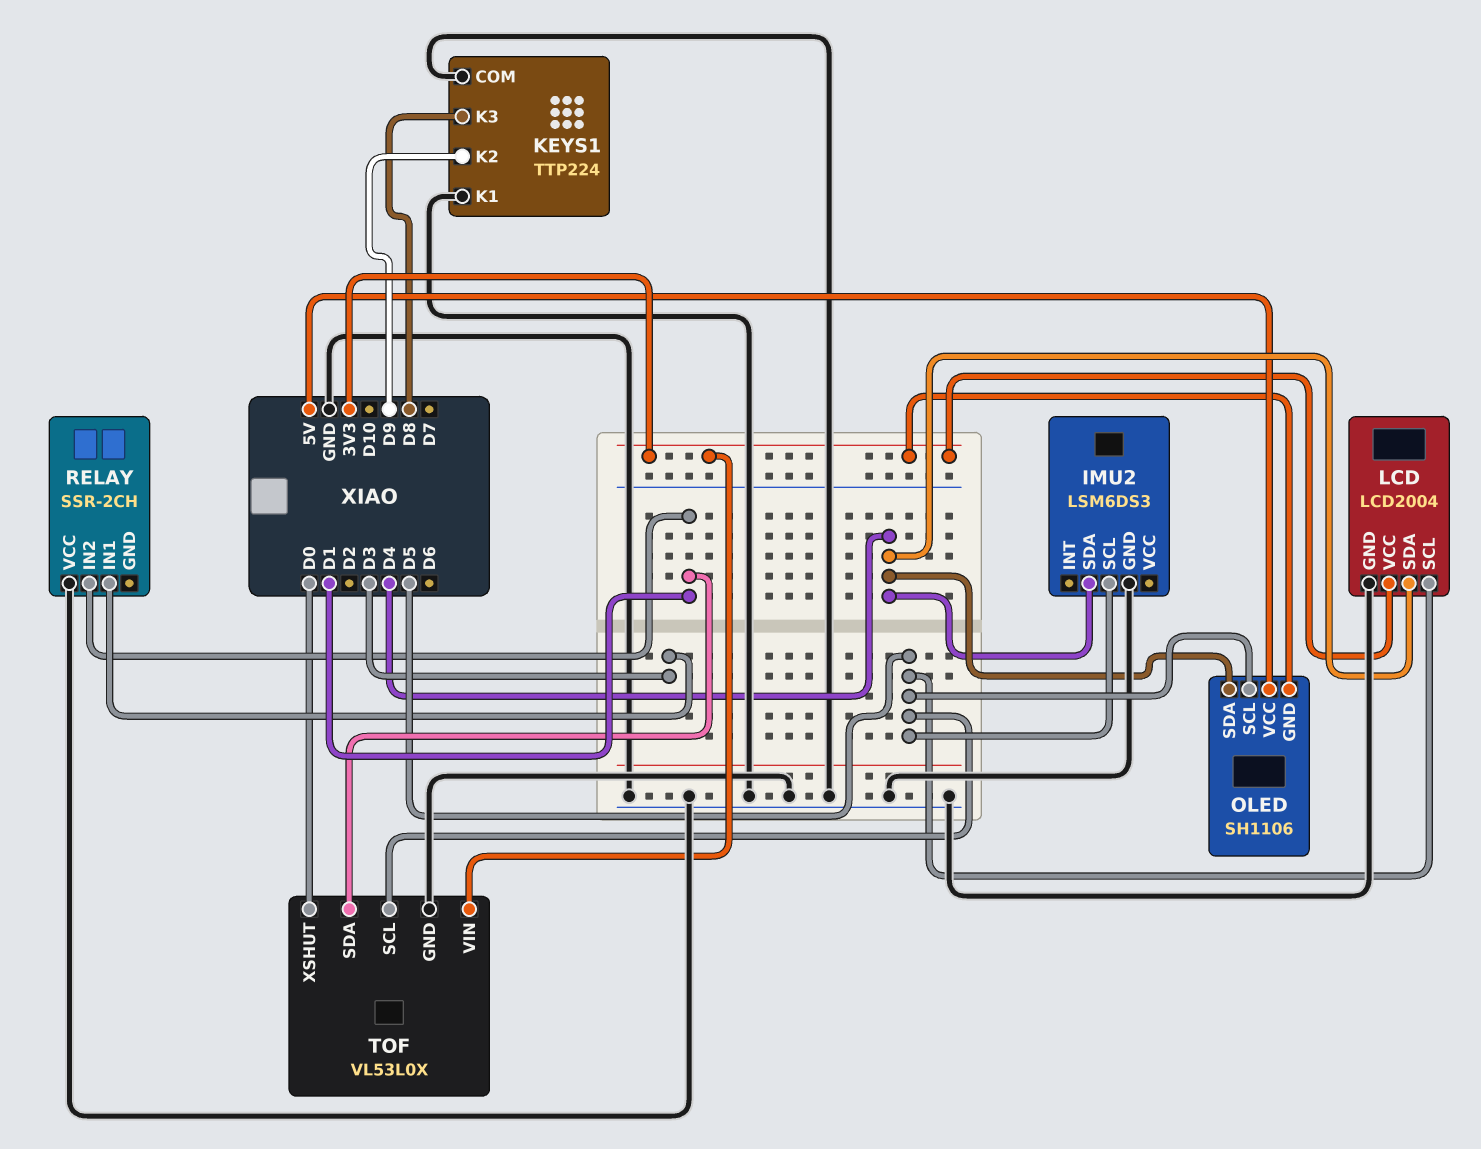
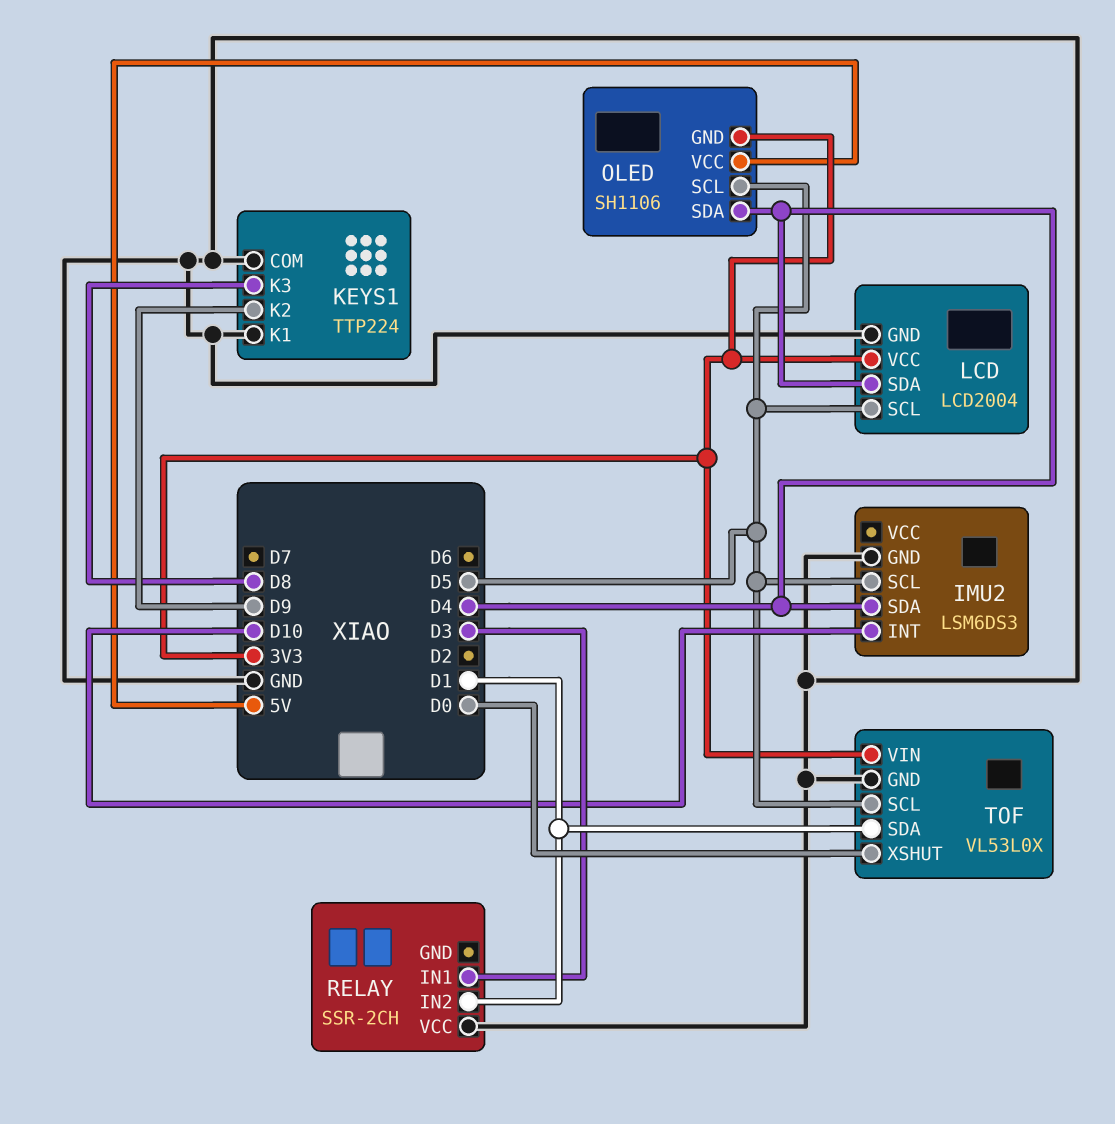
IMU2 pin INT: none -> D10

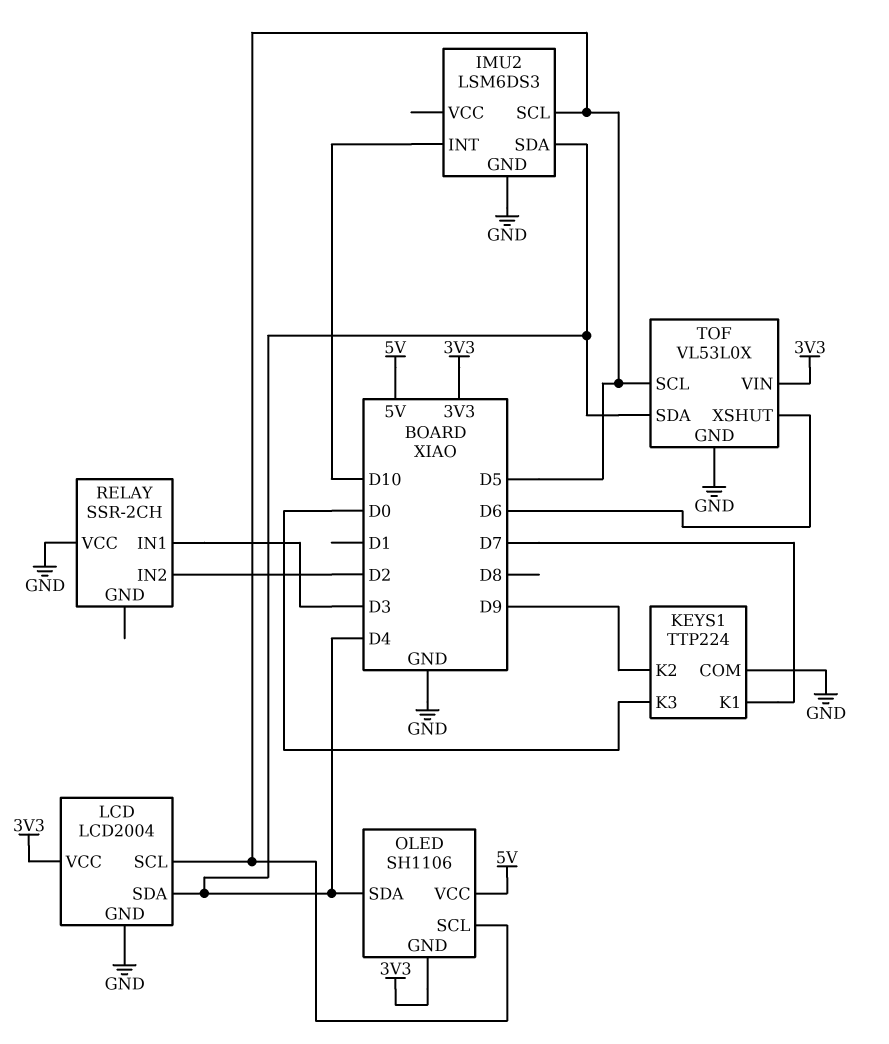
KEYS1 pin K1: GND -> D7
KEYS1 pin K3: D8 -> D0
RELAY pin IN2: D1 -> D2
TOF pin SDA: D1 -> D4
TOF pin XSHUT: D0 -> D6

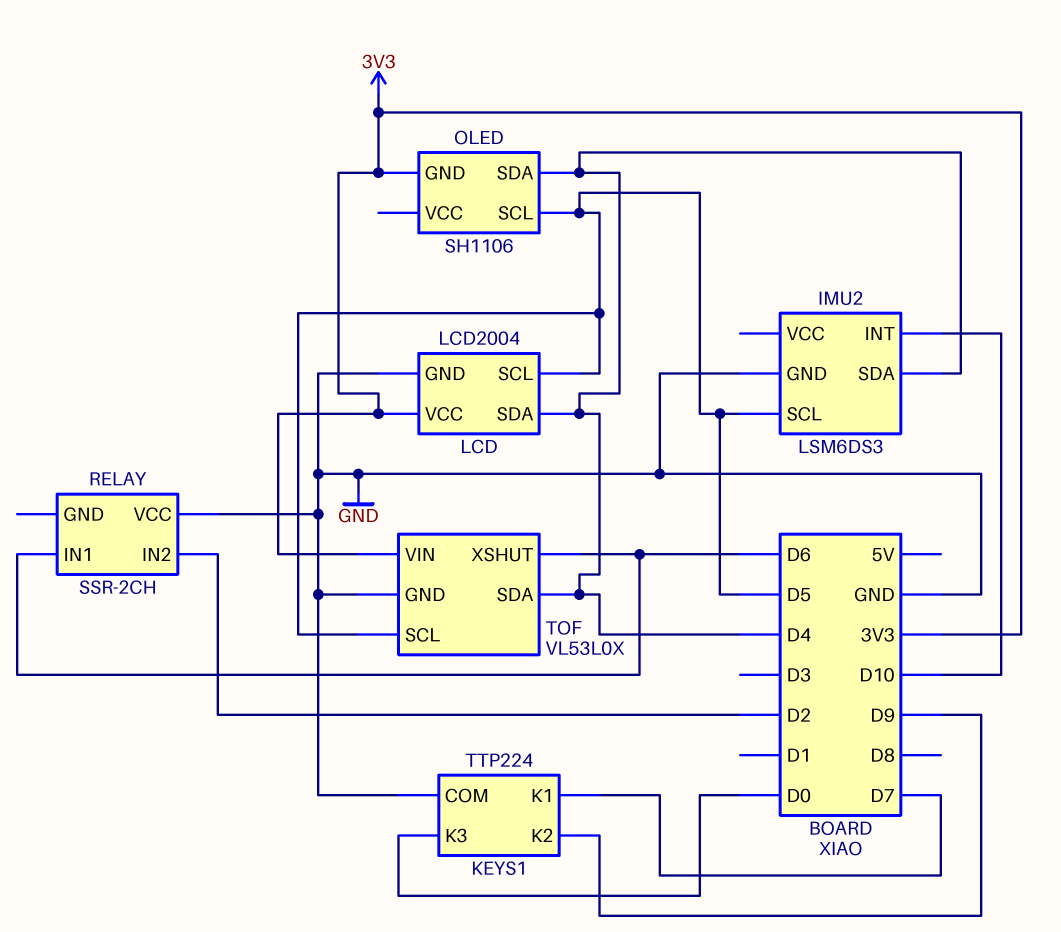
OLED pin VCC: 5V -> none
RELAY pin IN1: D3 -> D6

